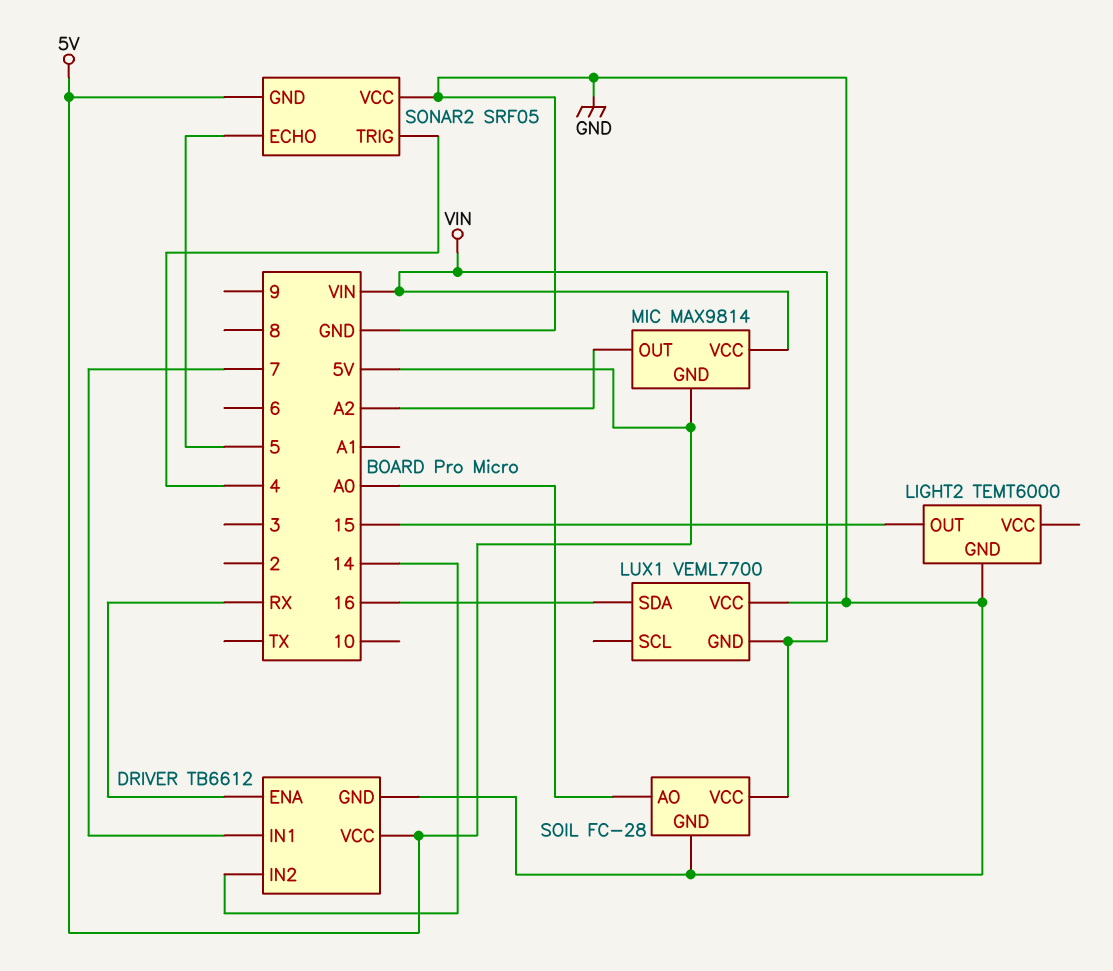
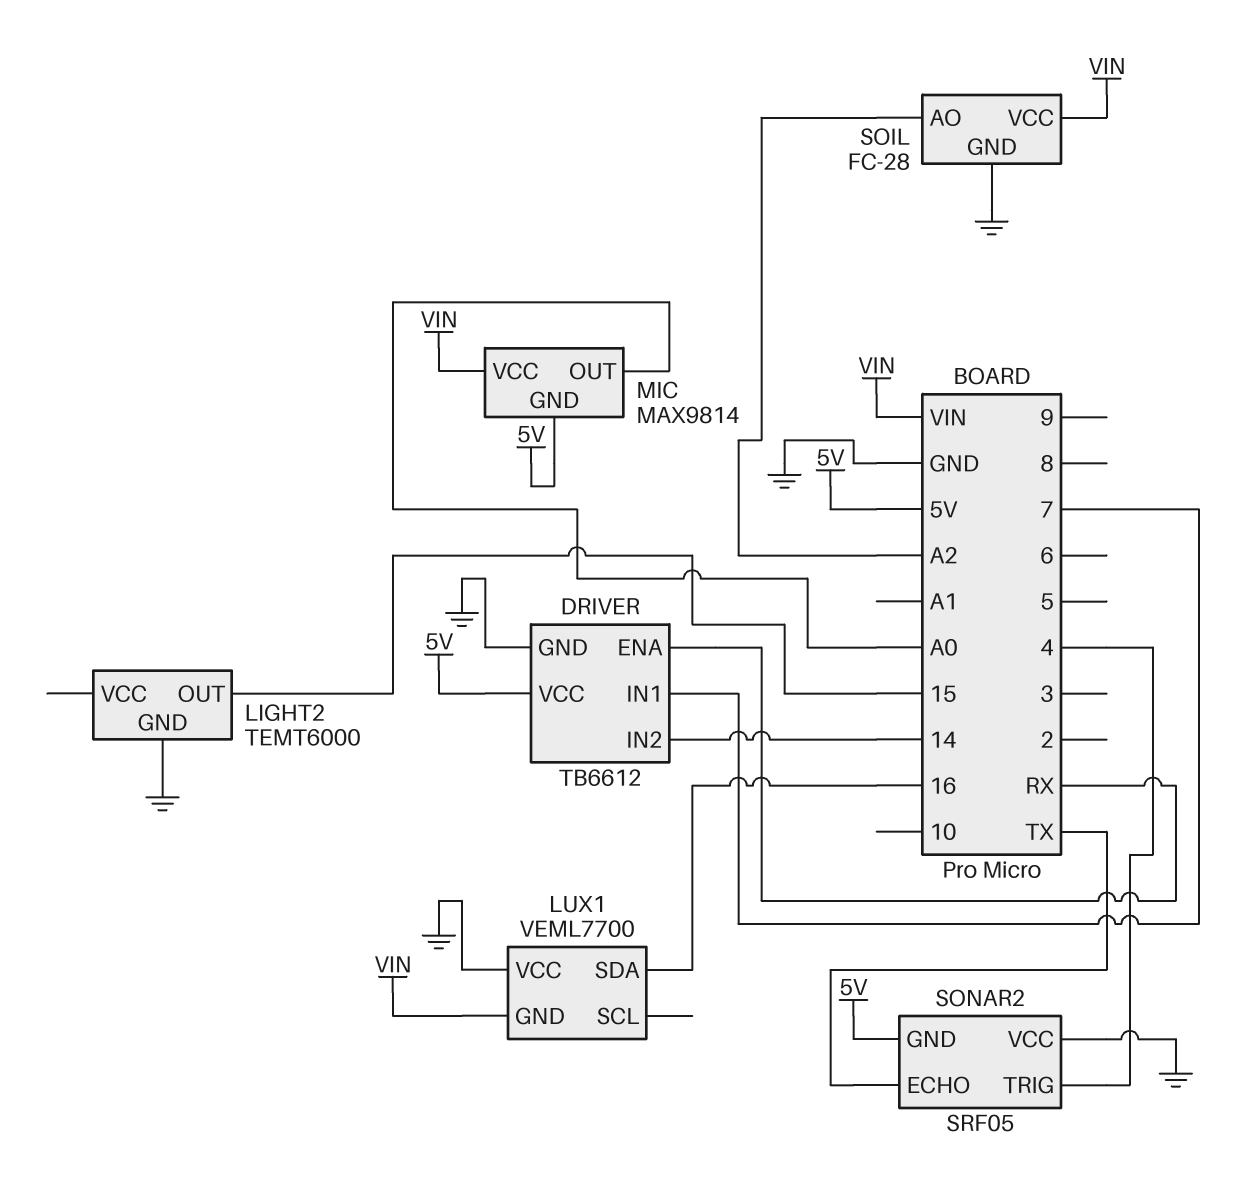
MIC pin OUT: A2 -> A0
SOIL pin AO: A0 -> A2
SONAR2 pin ECHO: 5 -> TX

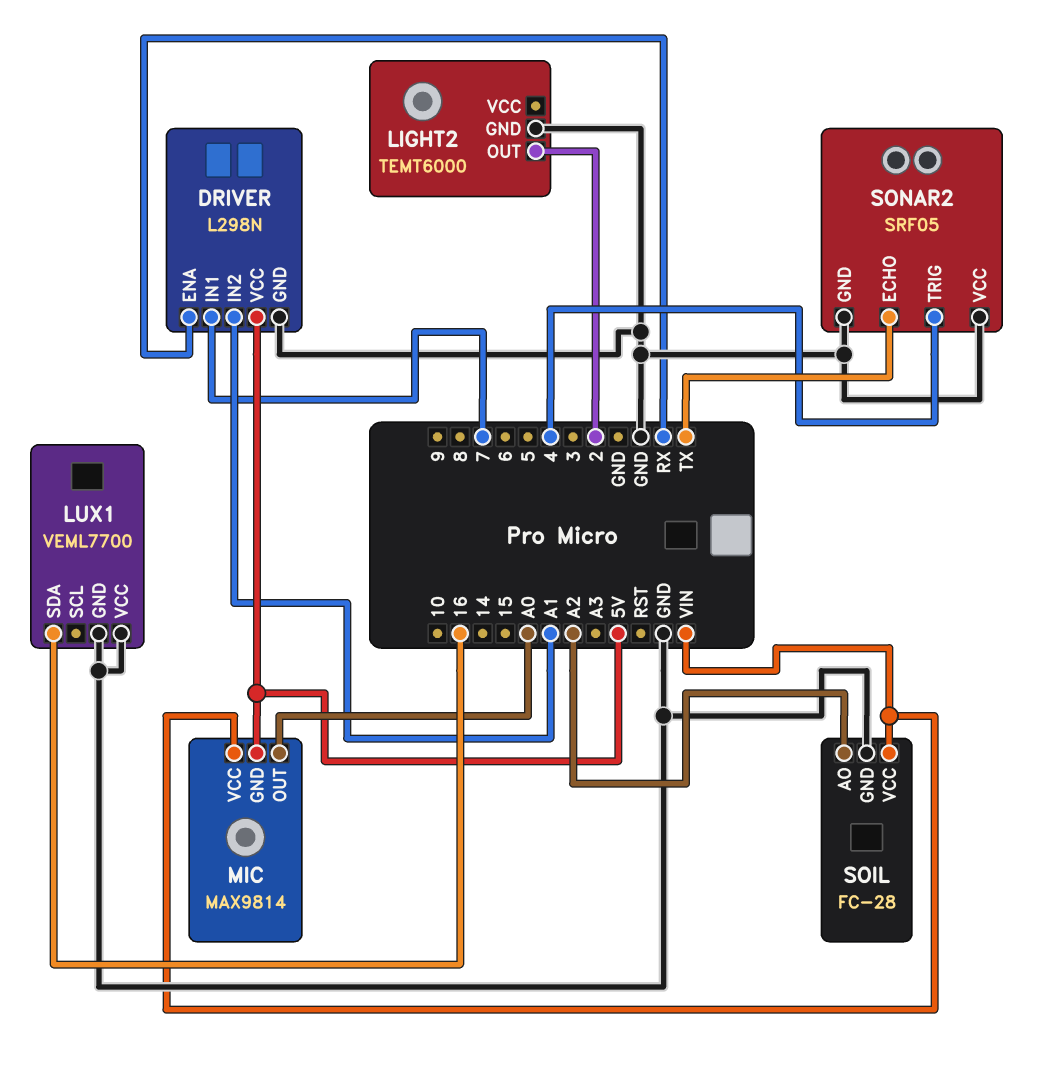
DRIVER: TB6612 -> L298N
DRIVER pin IN2: 14 -> A1
LIGHT2 pin OUT: 15 -> 2
LUX1 pin GND: VIN -> GND
SONAR2 pin GND: 5V -> GND

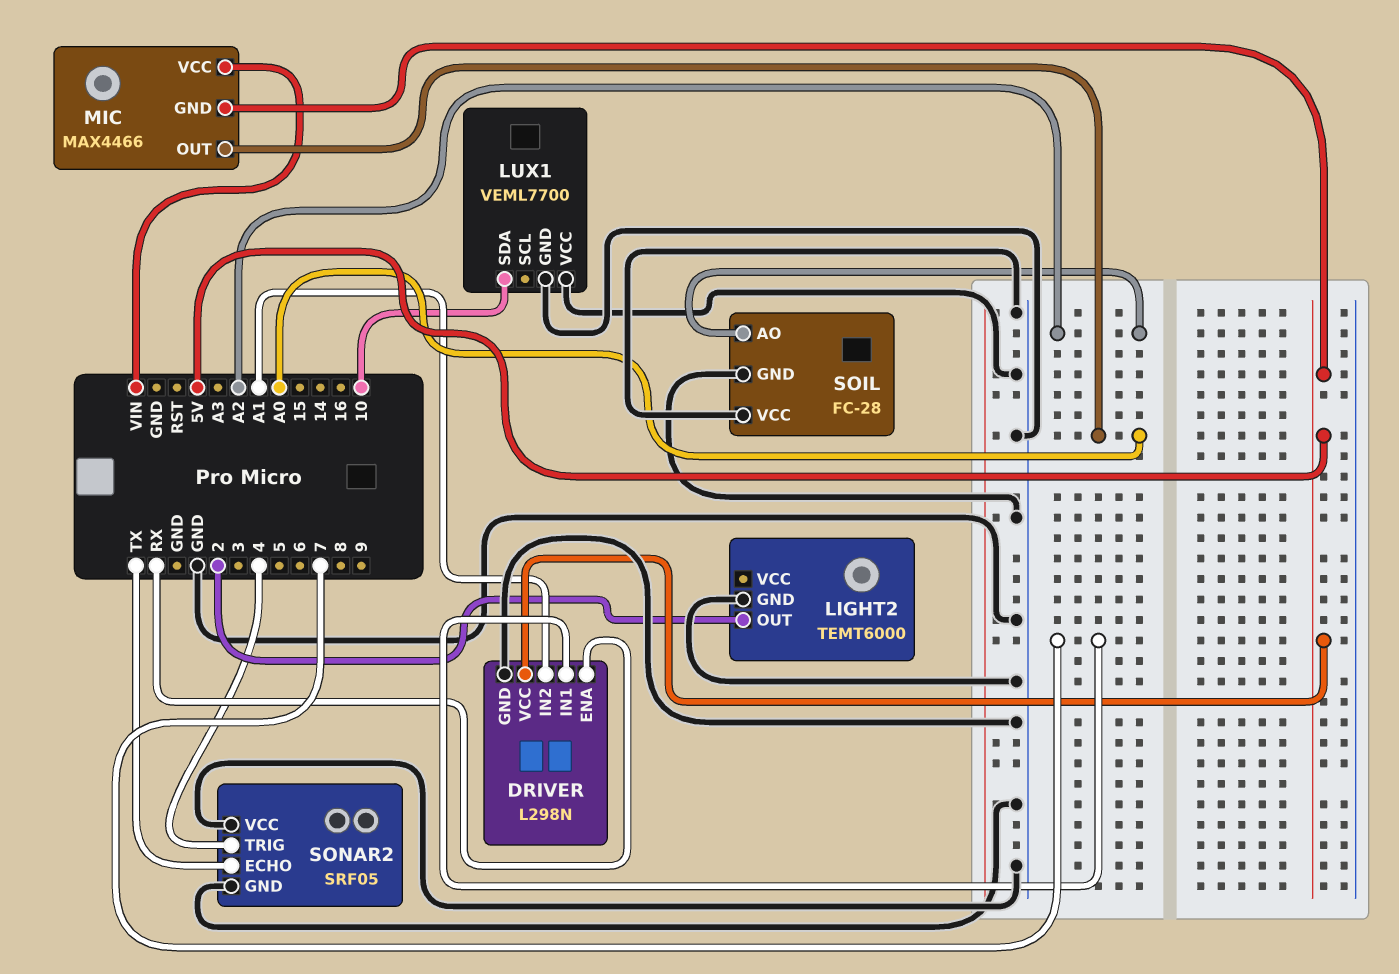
LUX1 pin SDA: 16 -> 10
MIC: MAX9814 -> MAX4466
SOIL pin VCC: VIN -> GND

